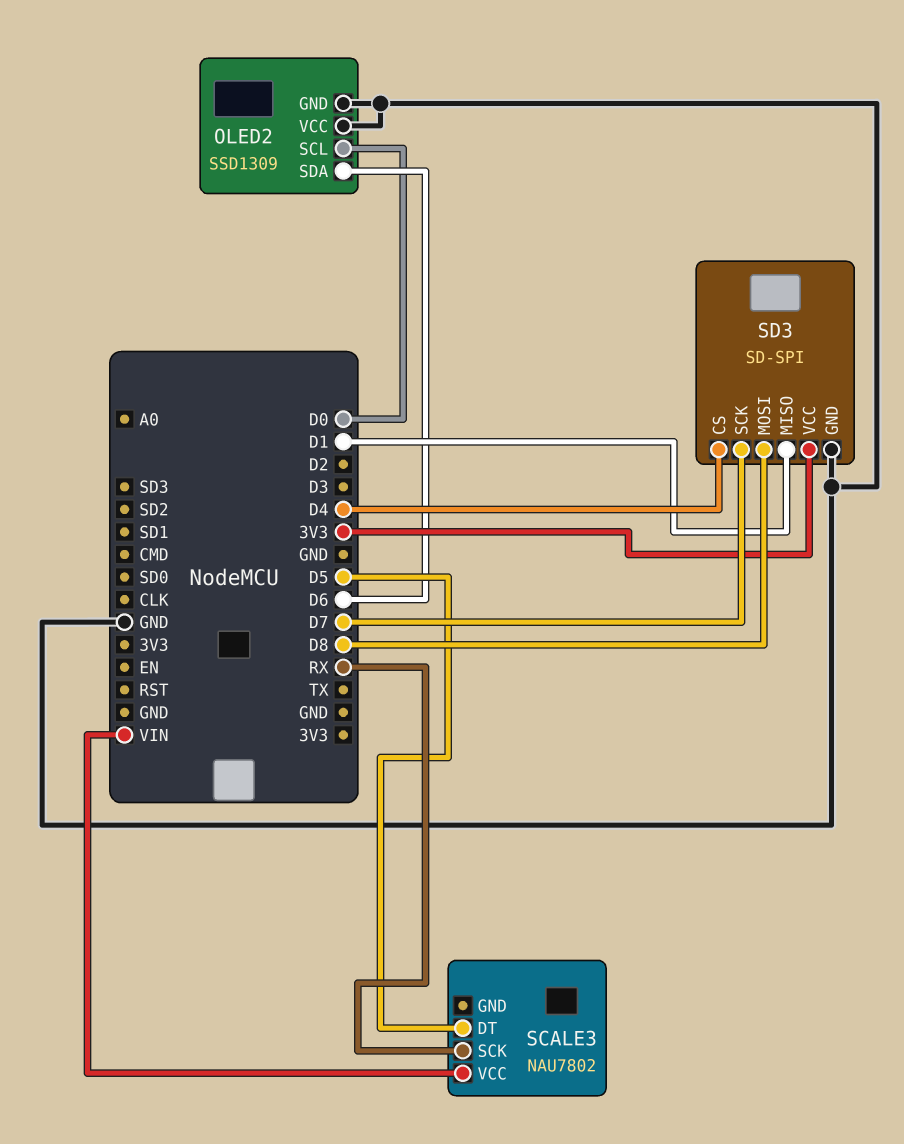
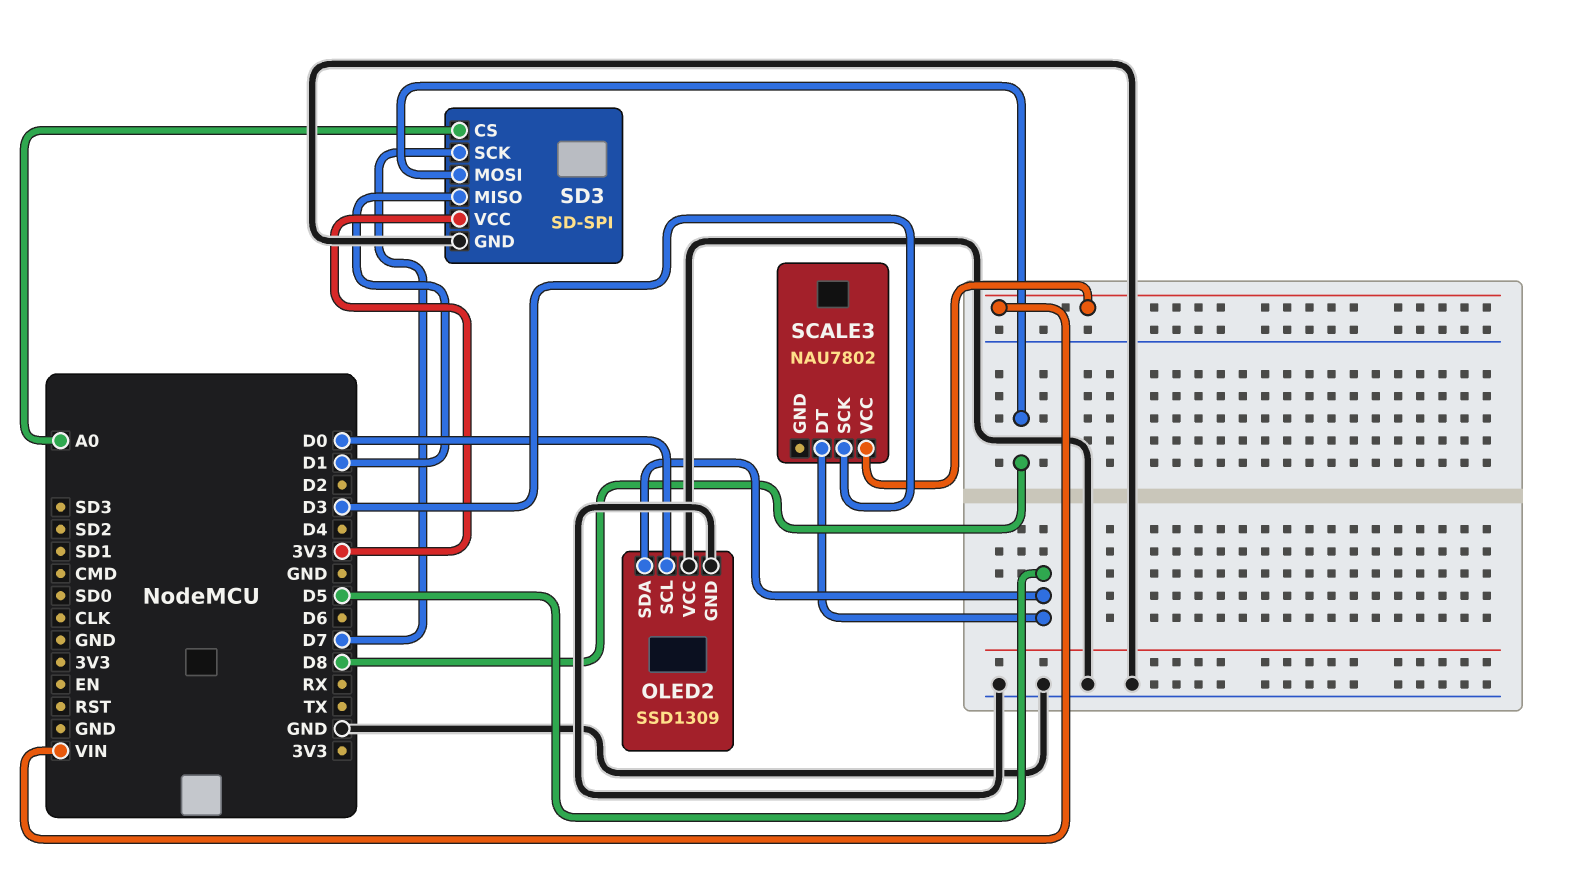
OLED2 pin SDA: D6 -> D5
SCALE3 pin SCK: RX -> D3
SD3 pin CS: D4 -> A0

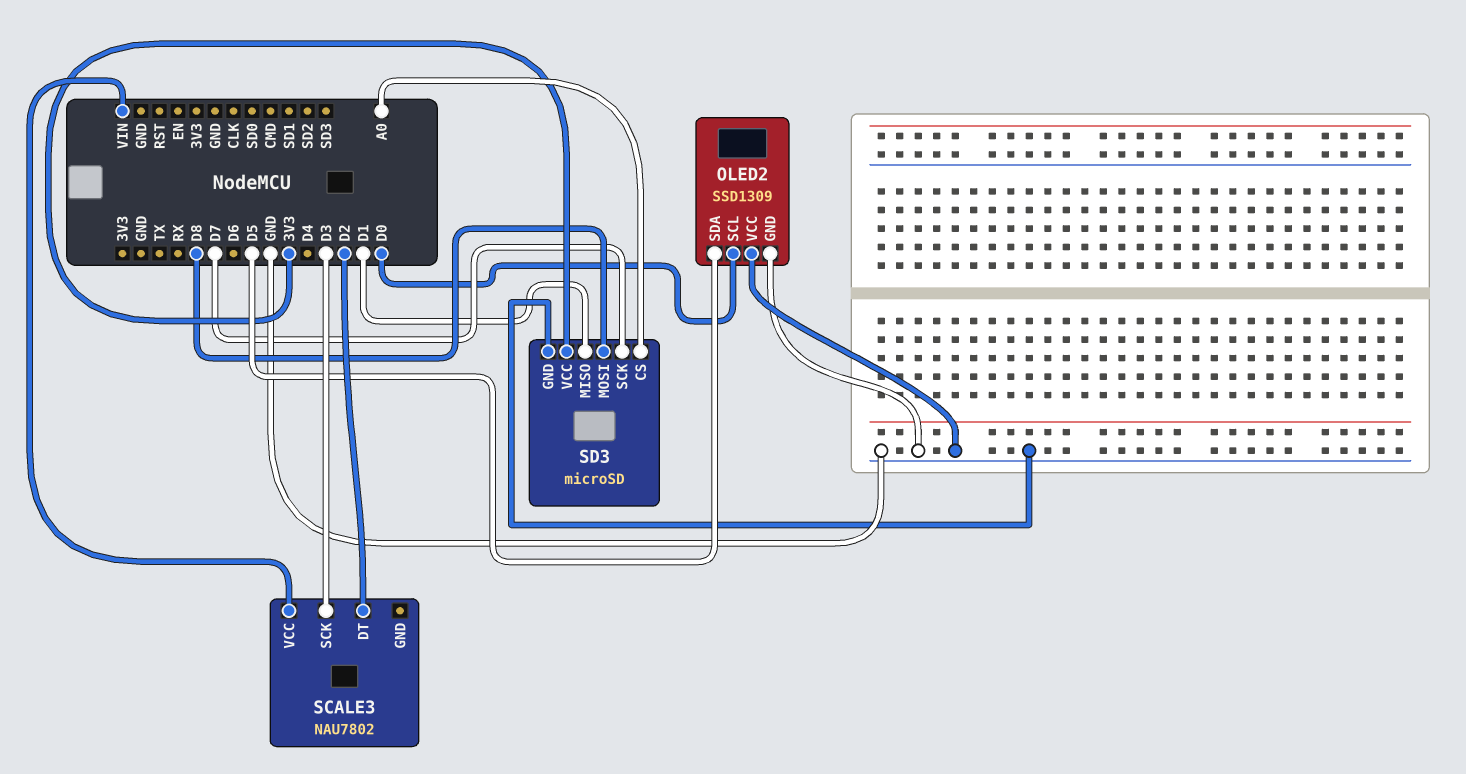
SCALE3 pin DT: D5 -> D2
SD3: SD-SPI -> microSD

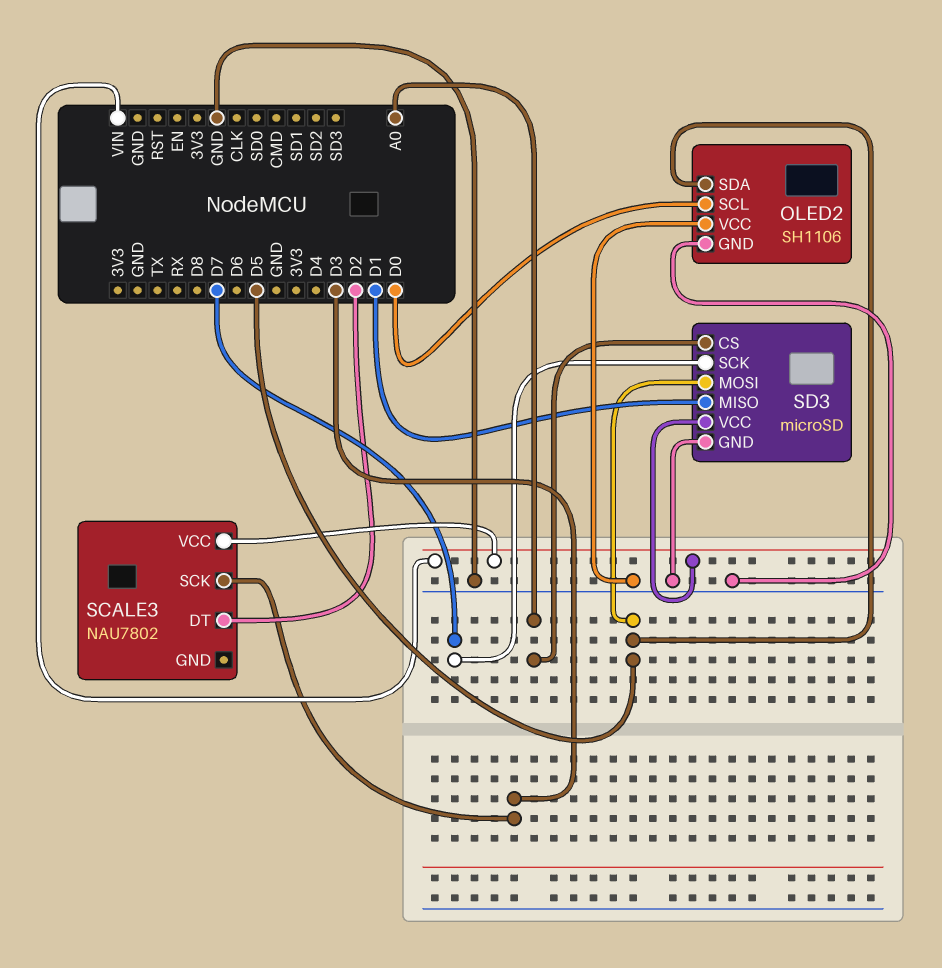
OLED2: SSD1309 -> SH1106
SD3 pin MOSI: D8 -> D5
SD3 pin VCC: 3V3 -> VIN

